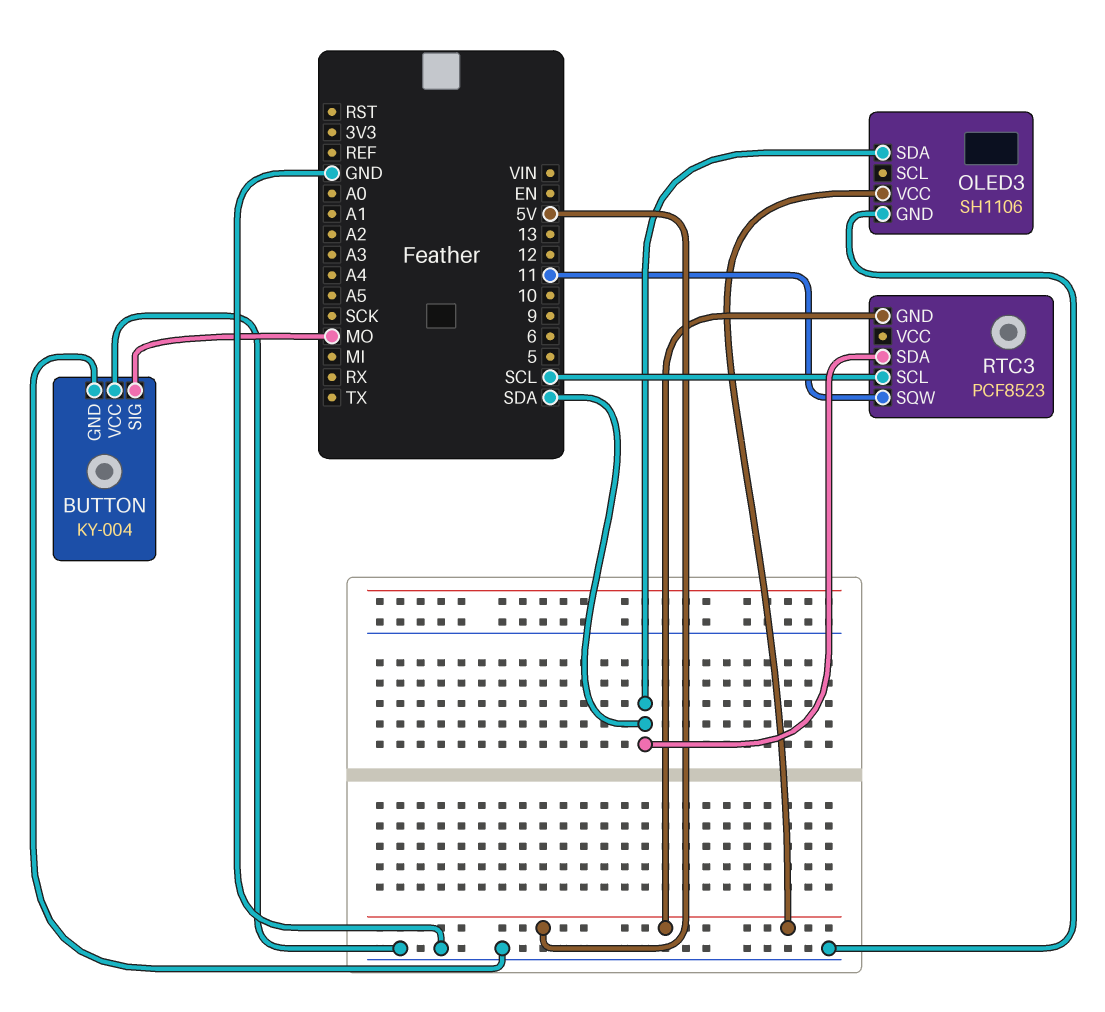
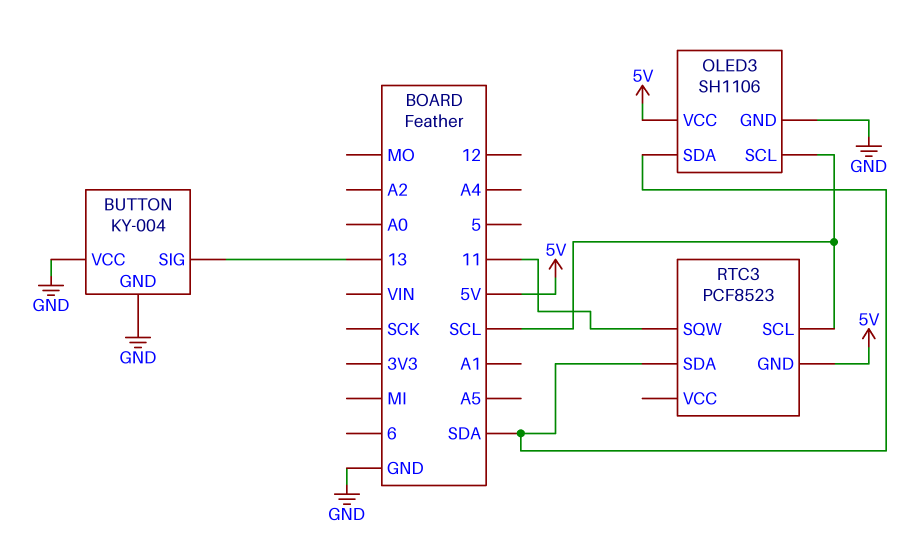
BUTTON pin SIG: MO -> 13
OLED3 pin SCL: none -> SCL

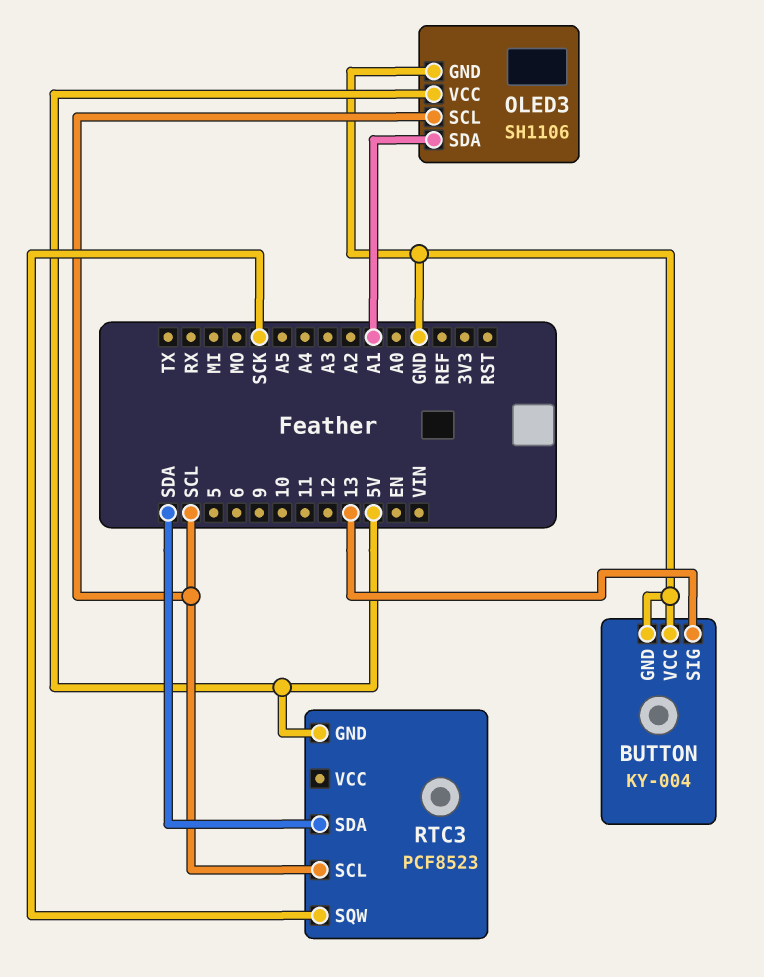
OLED3 pin SDA: SDA -> A1
RTC3 pin SQW: 11 -> SCK

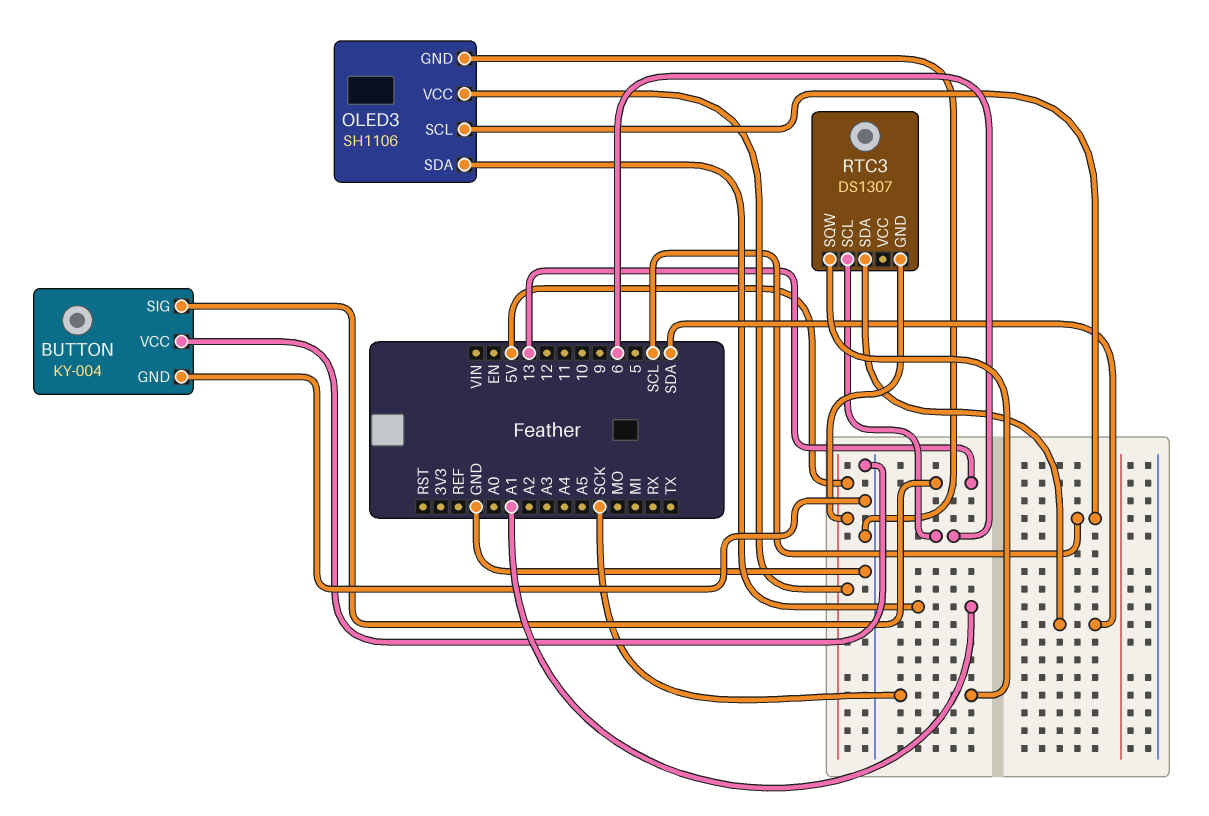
RTC3: PCF8523 -> DS1307
RTC3 pin SCL: SCL -> 6

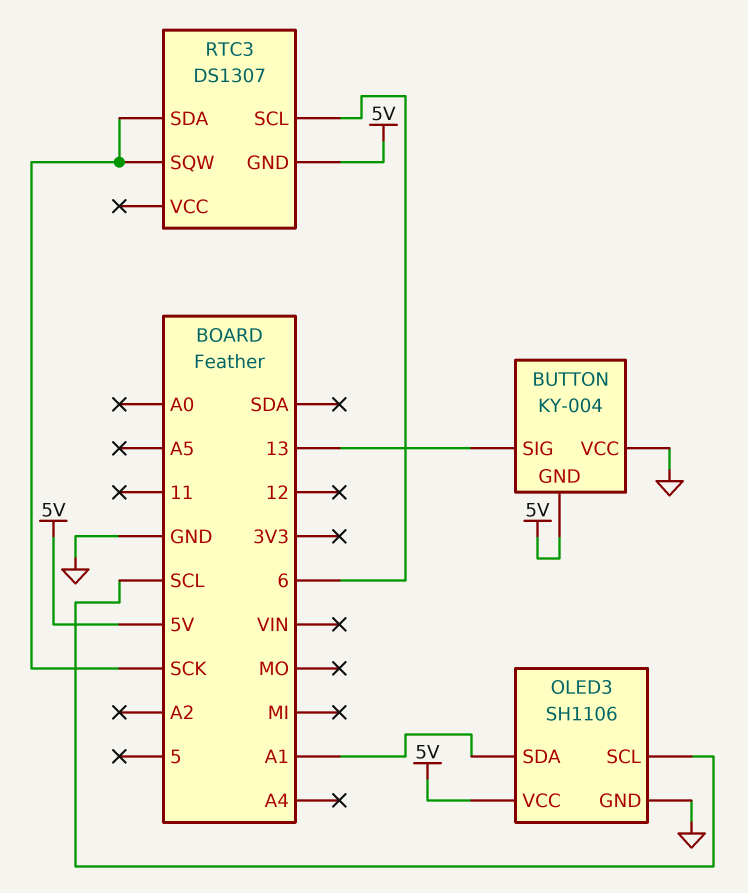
BUTTON pin GND: GND -> 5V
RTC3 pin SDA: SDA -> SCK

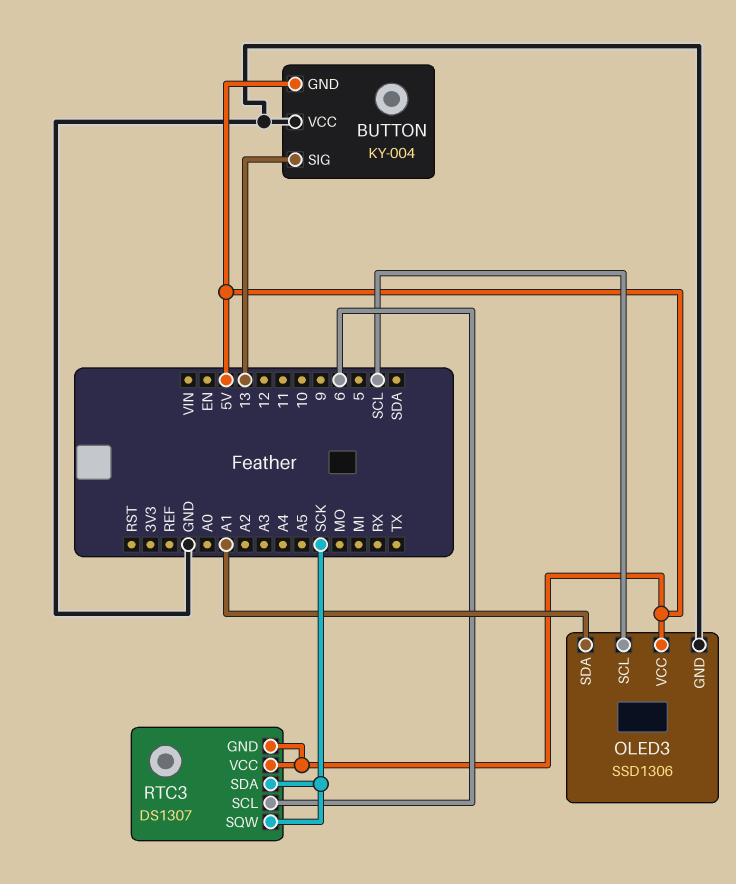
OLED3: SH1106 -> SSD1306
RTC3 pin VCC: none -> 5V

